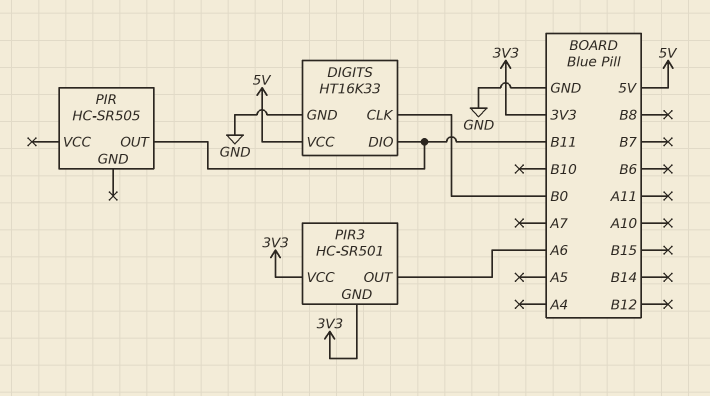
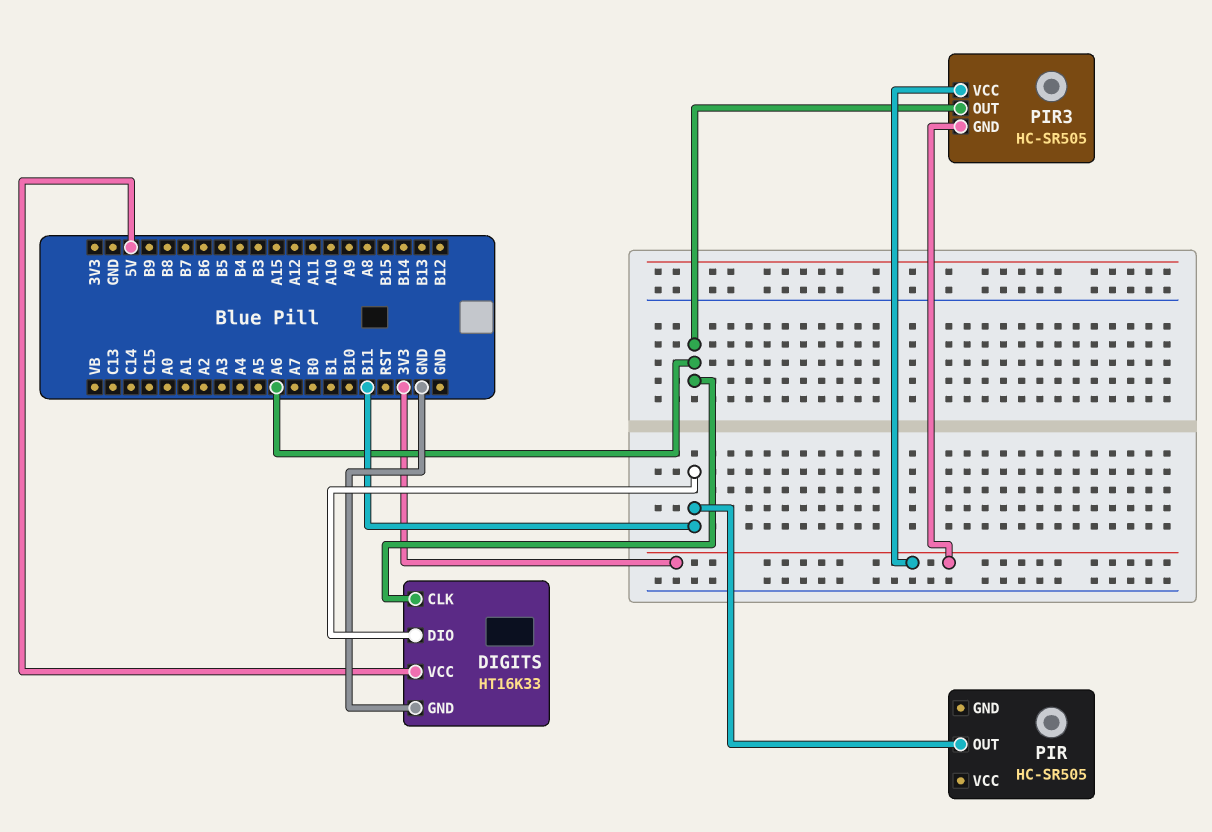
DIGITS pin CLK: B0 -> A6
PIR3: HC-SR501 -> HC-SR505

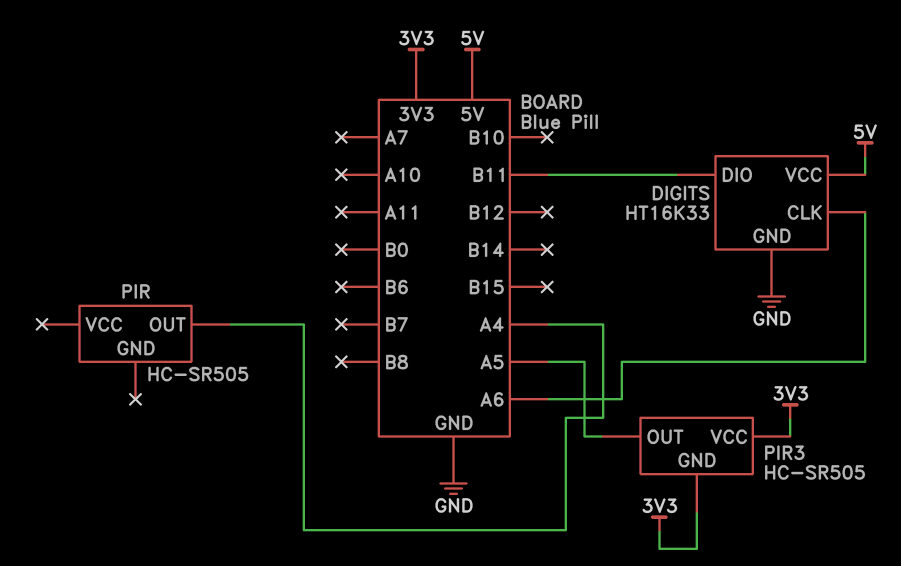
PIR pin OUT: B11 -> A4
PIR3 pin OUT: A6 -> A5

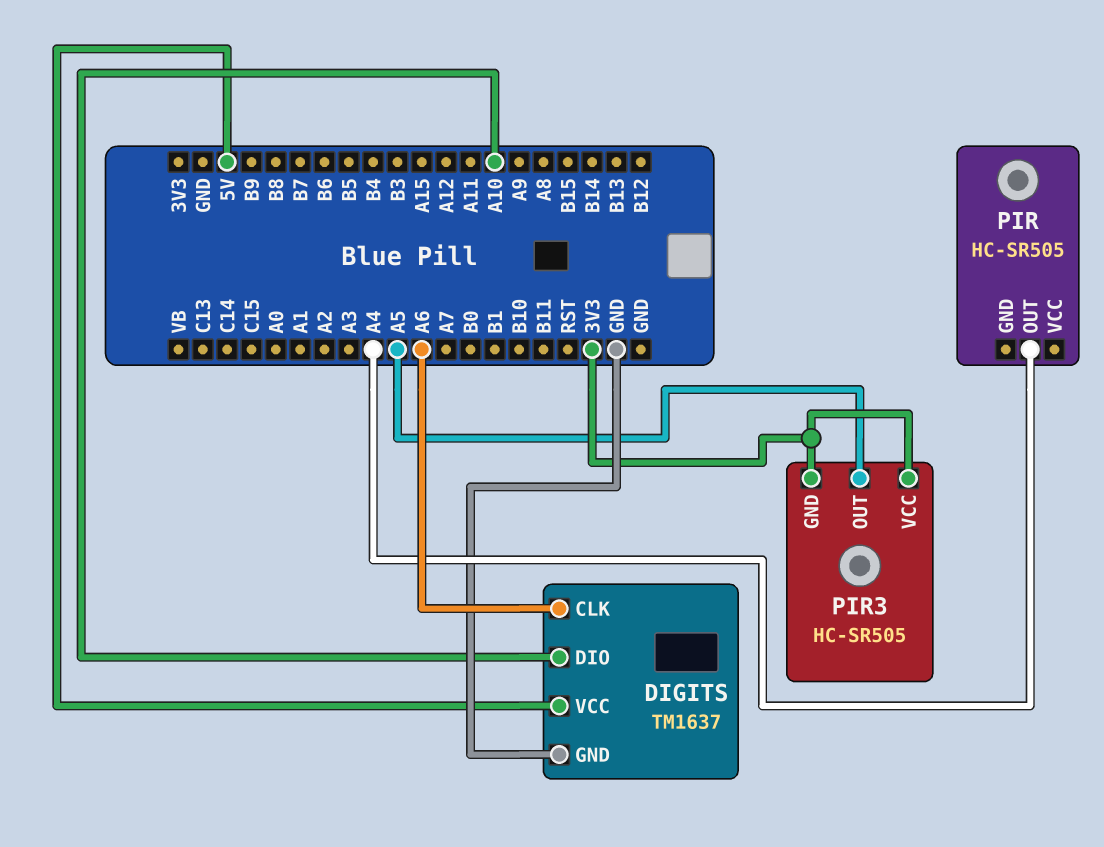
DIGITS: HT16K33 -> TM1637
DIGITS pin DIO: B11 -> A10

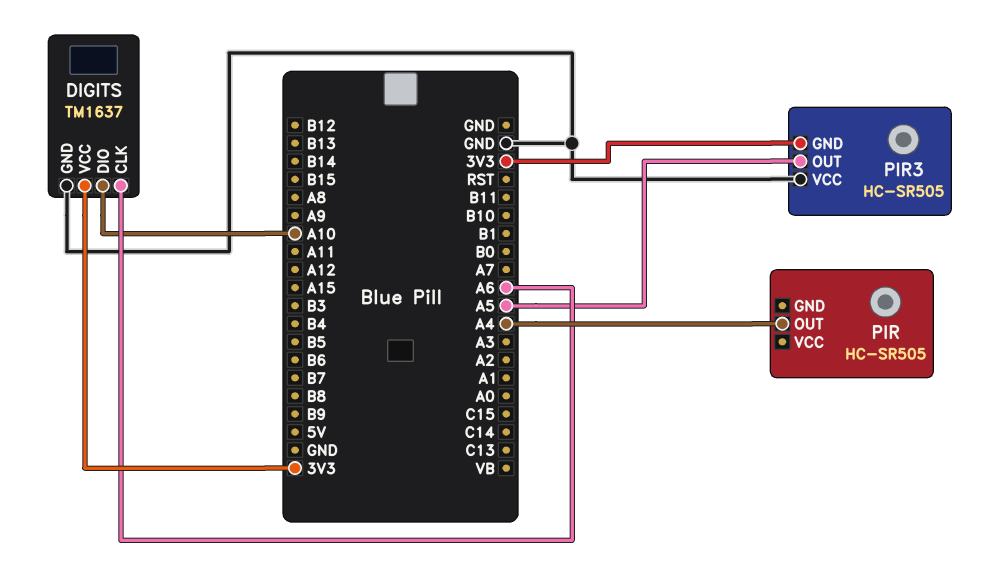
DIGITS pin VCC: 5V -> 3V3
PIR3 pin VCC: 3V3 -> GND

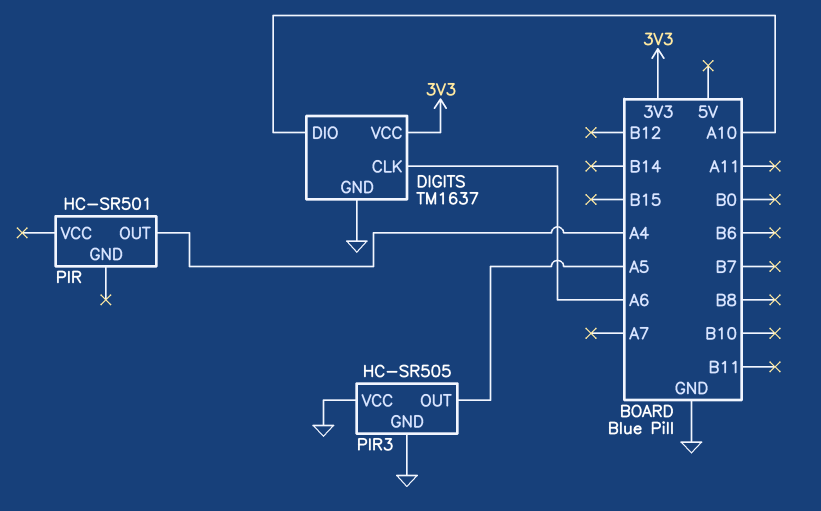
PIR: HC-SR505 -> HC-SR501
PIR3 pin GND: 3V3 -> GND

